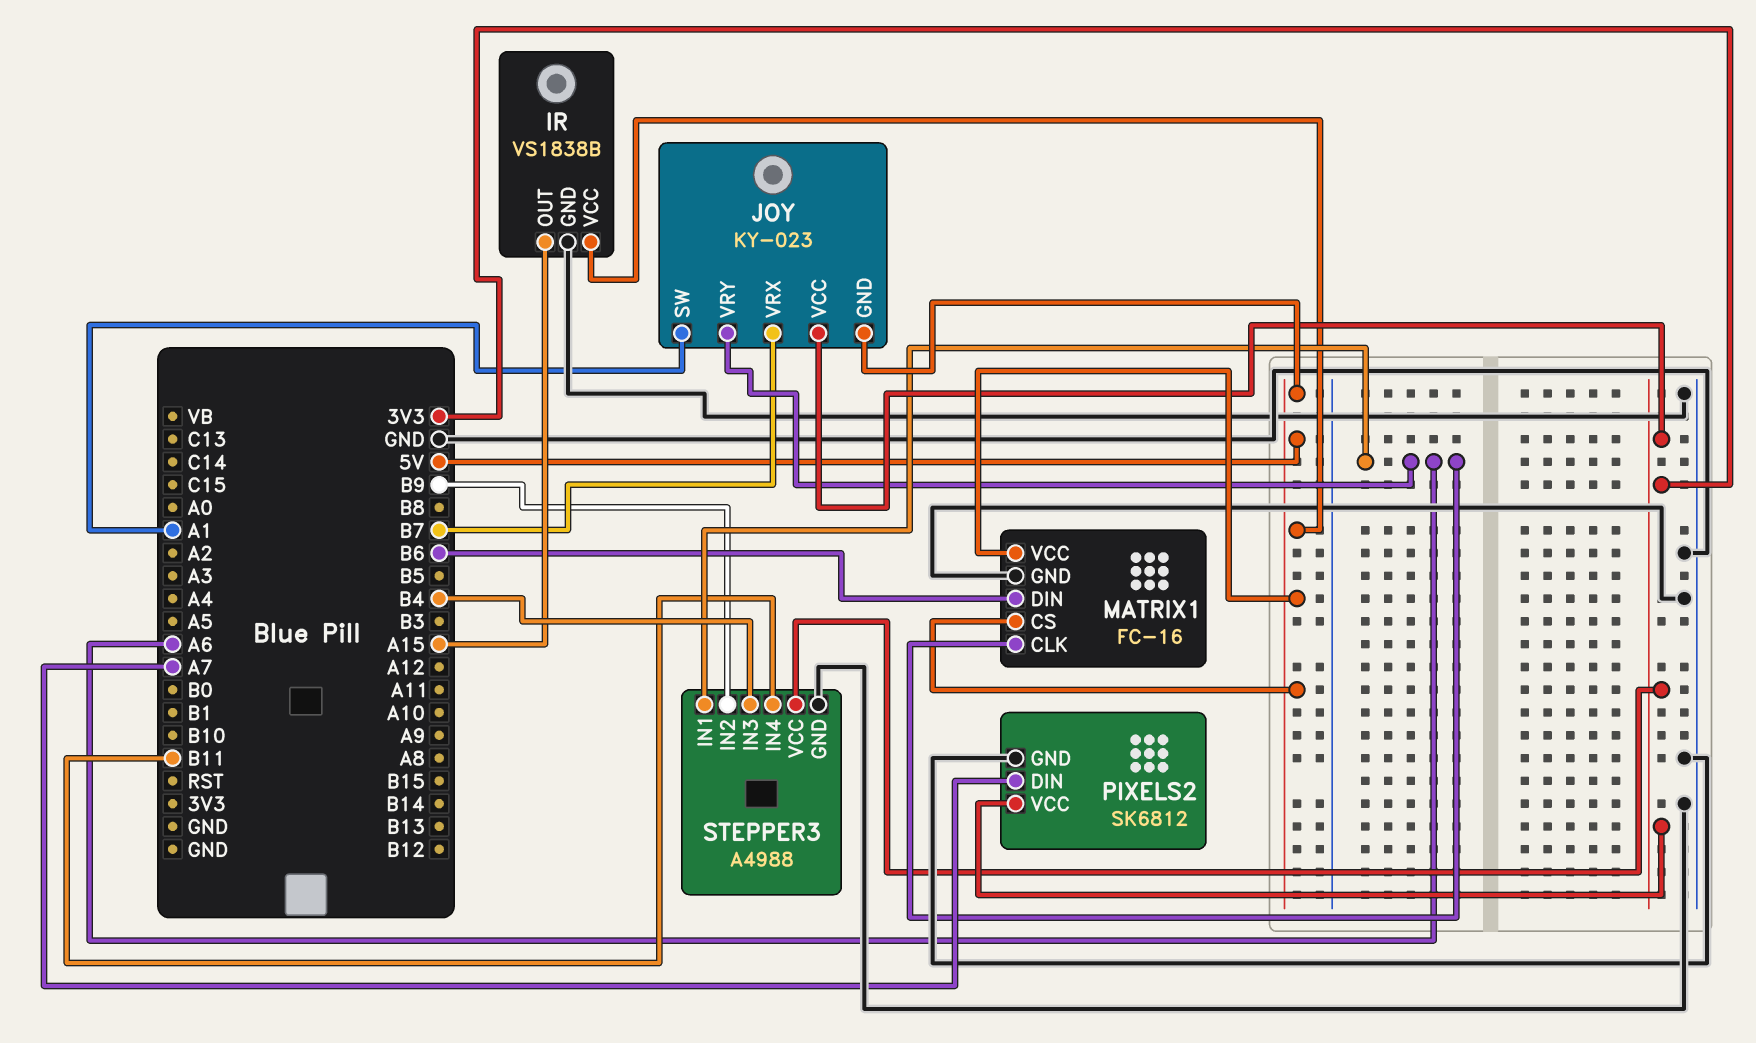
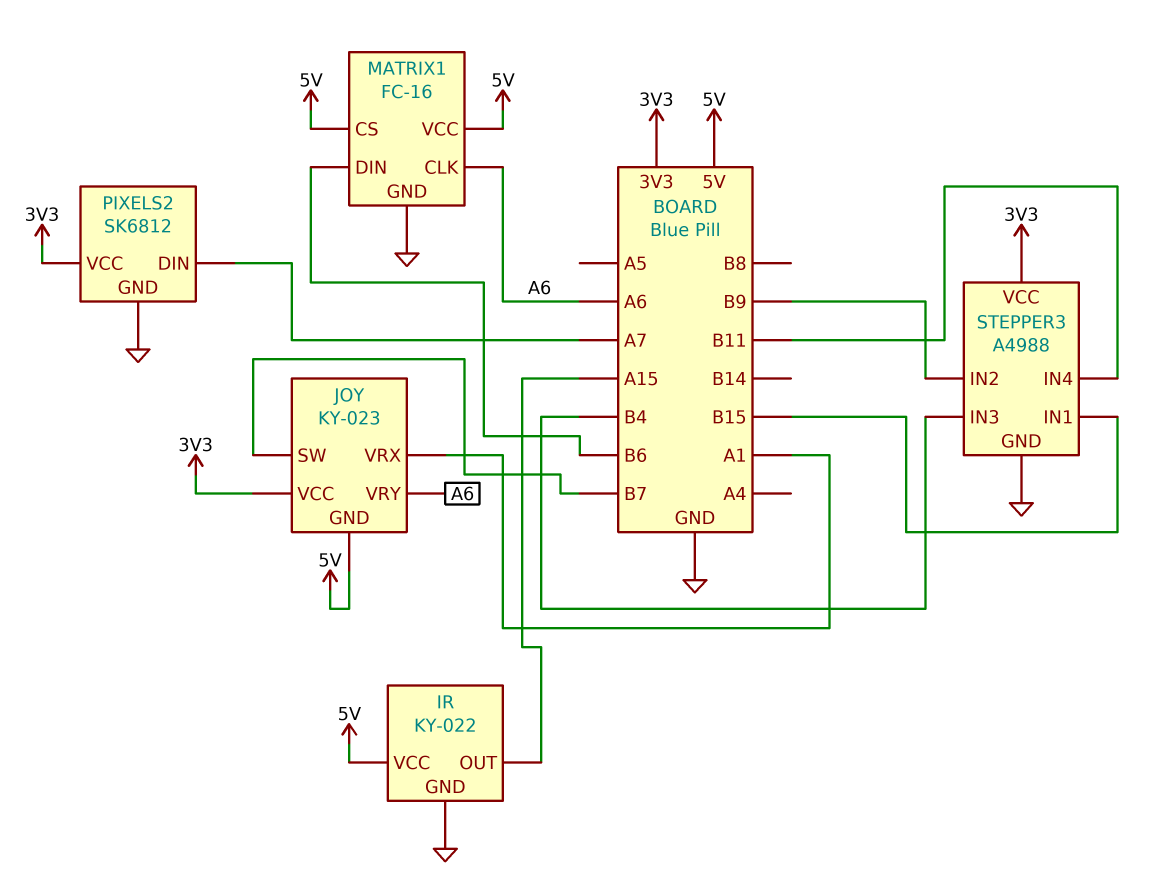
IR: VS1838B -> KY-022
JOY pin SW: A1 -> B7
JOY pin VRX: B7 -> A1
STEPPER3 pin IN1: A6 -> B15

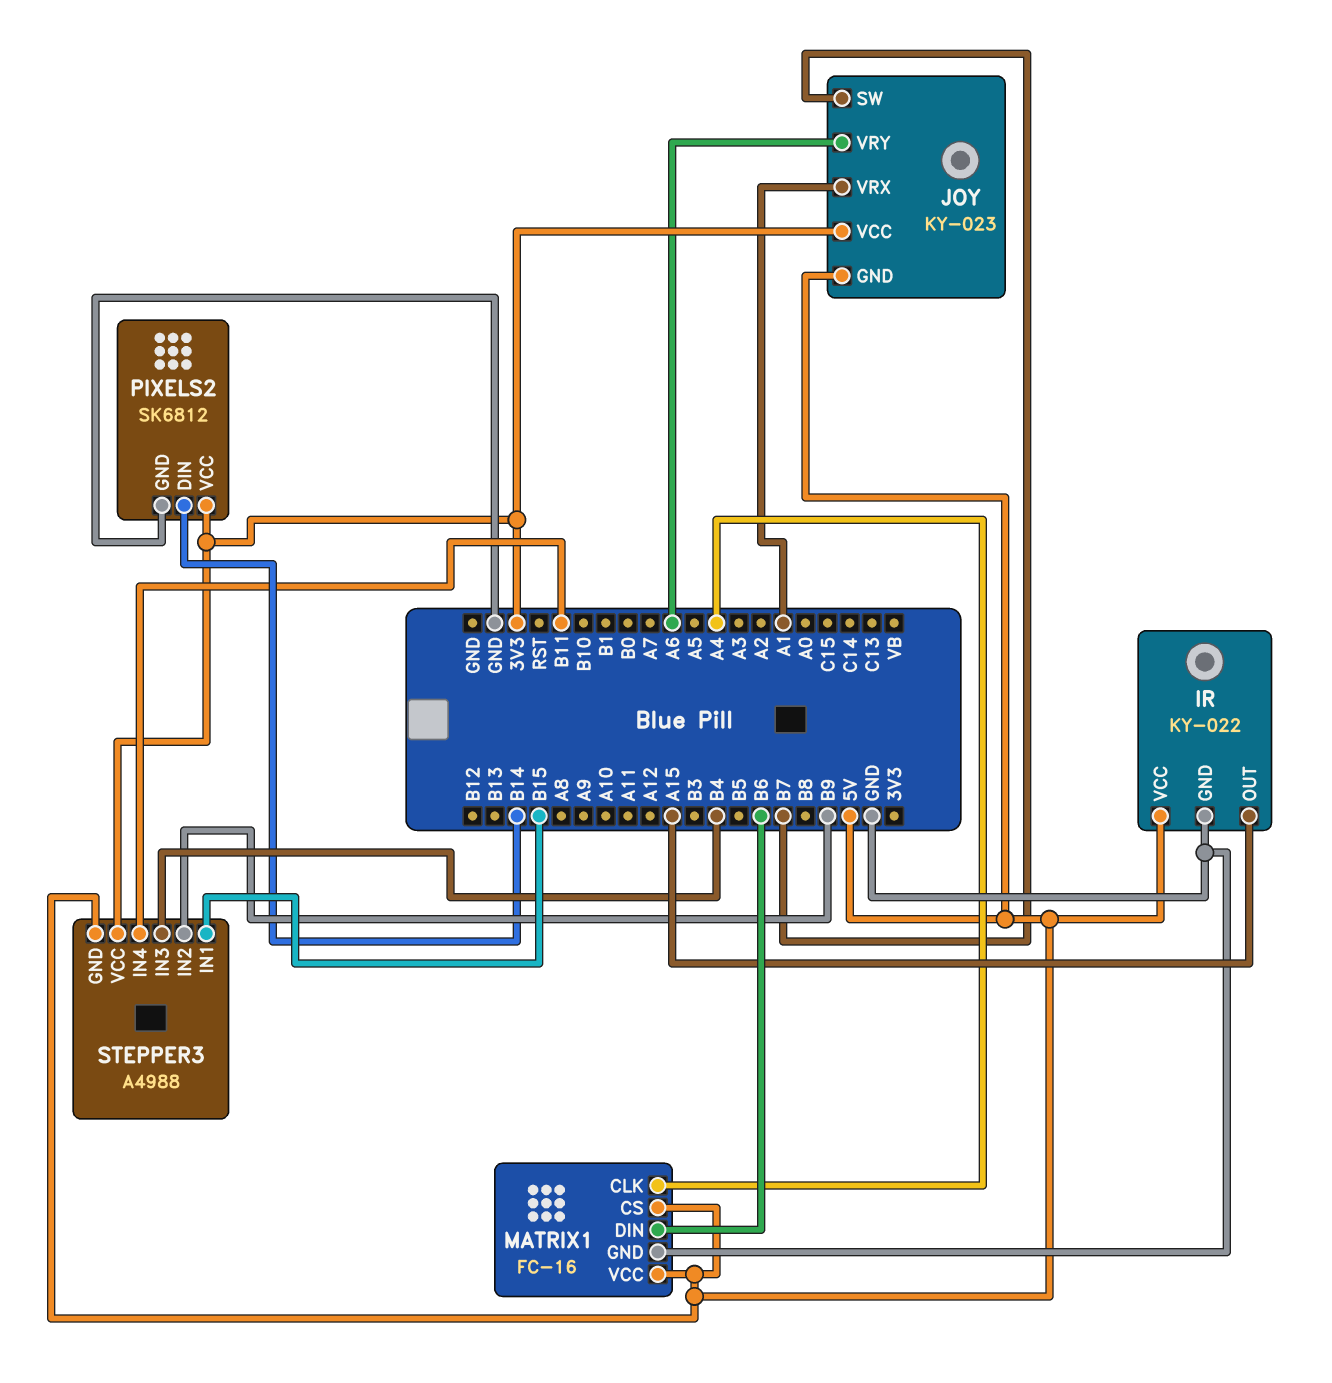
MATRIX1 pin CLK: A6 -> A4
PIXELS2 pin DIN: A7 -> B14
STEPPER3 pin GND: GND -> 5V

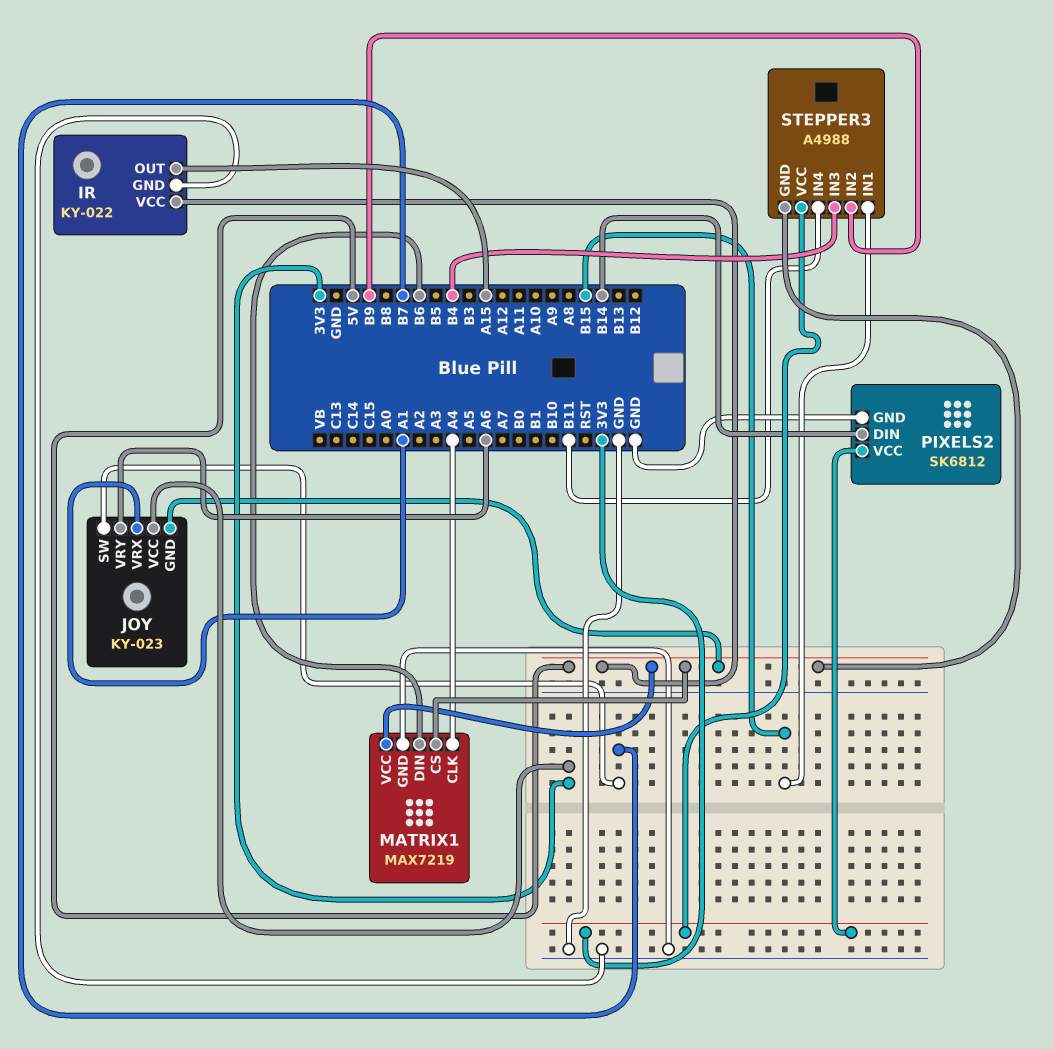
MATRIX1: FC-16 -> MAX7219

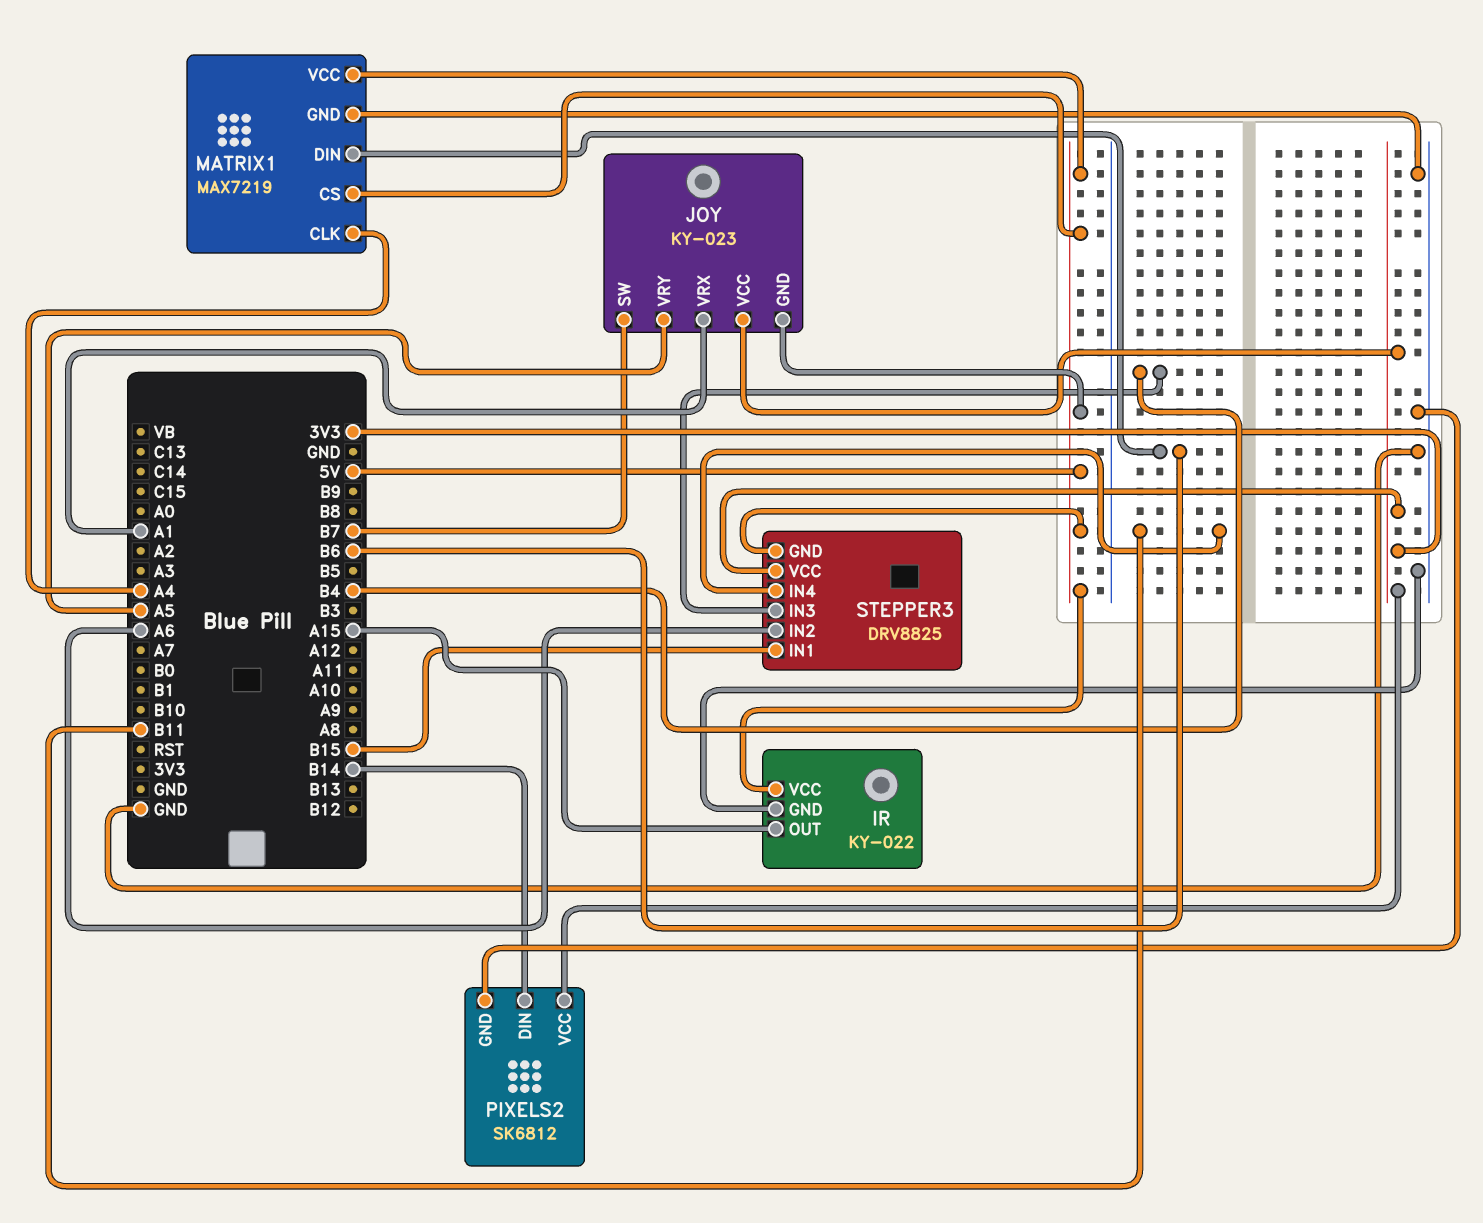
JOY pin VRY: A6 -> A5
STEPPER3: A4988 -> DRV8825
STEPPER3 pin IN2: B9 -> A6

